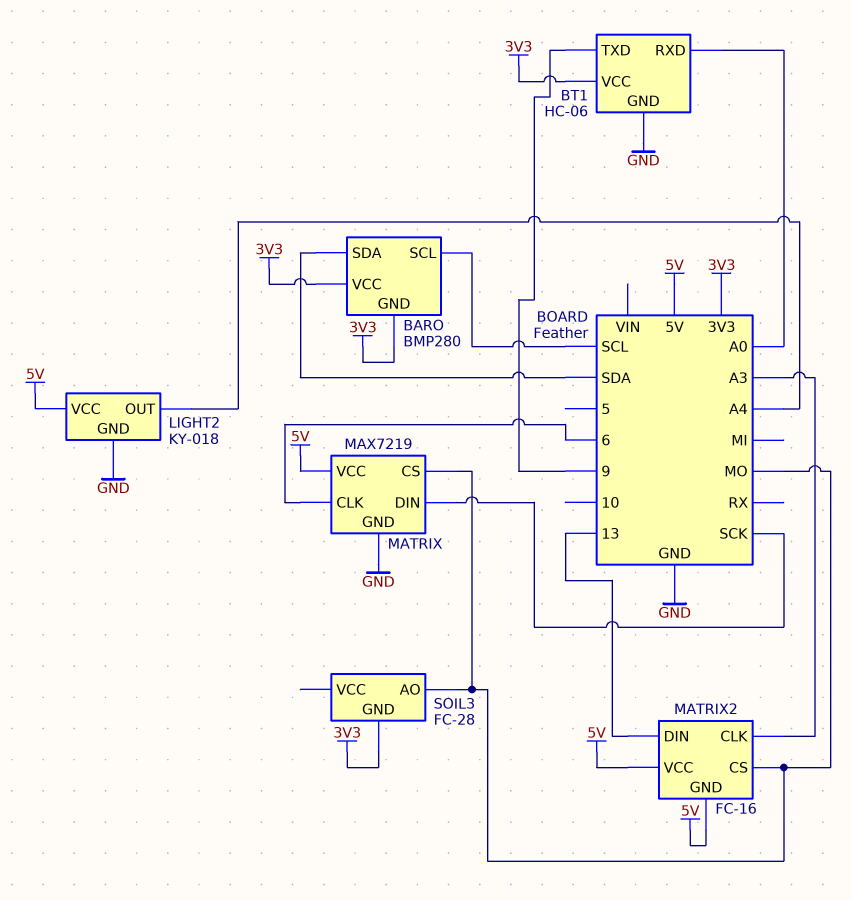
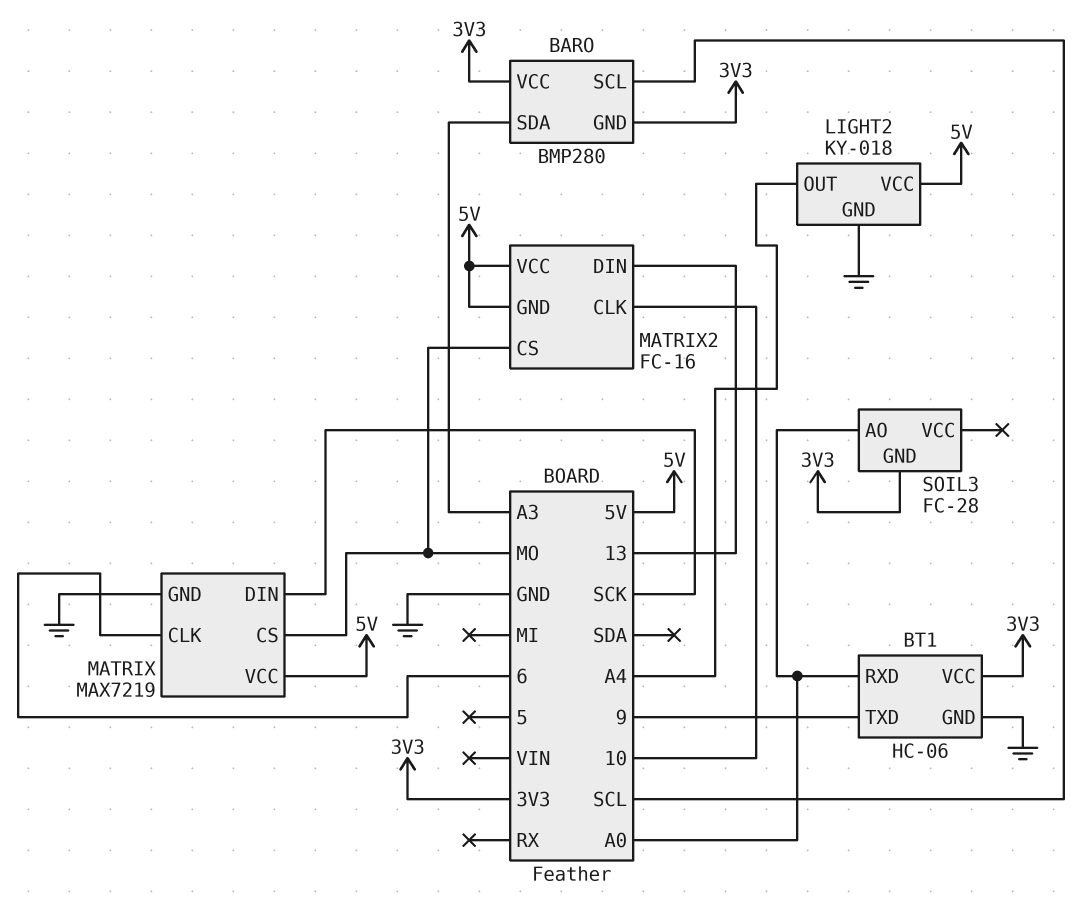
BARO pin SDA: SDA -> A3
MATRIX2 pin CLK: A3 -> 10
SOIL3 pin AO: MO -> A0

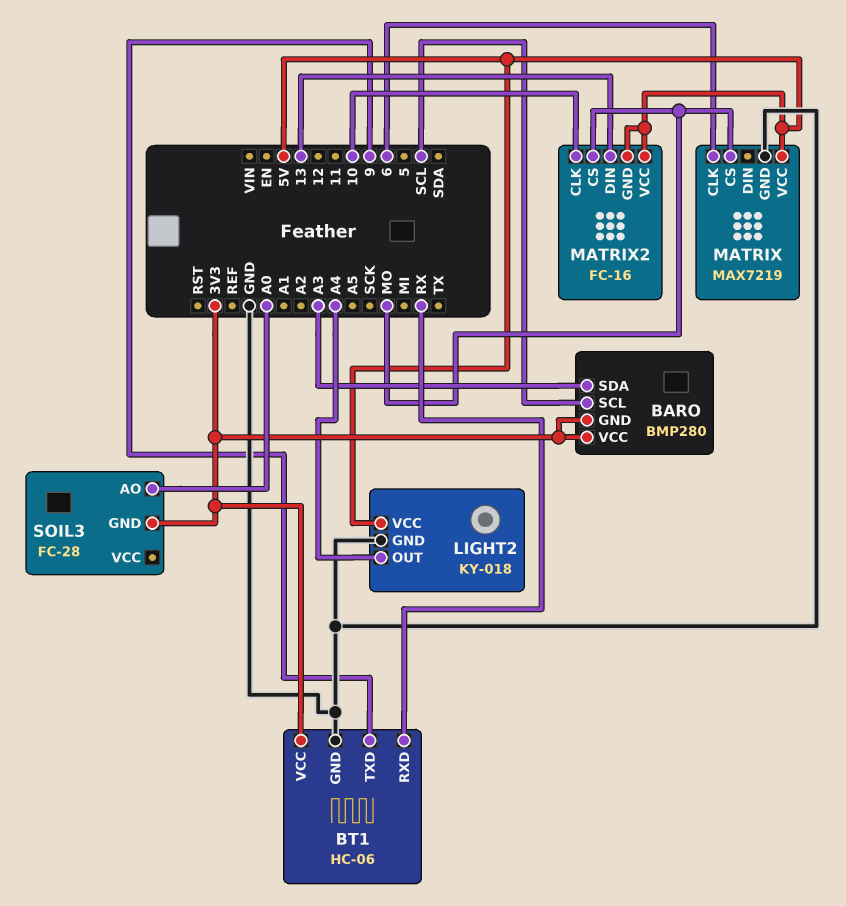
BT1 pin RXD: A0 -> RX
MATRIX pin DIN: SCK -> none

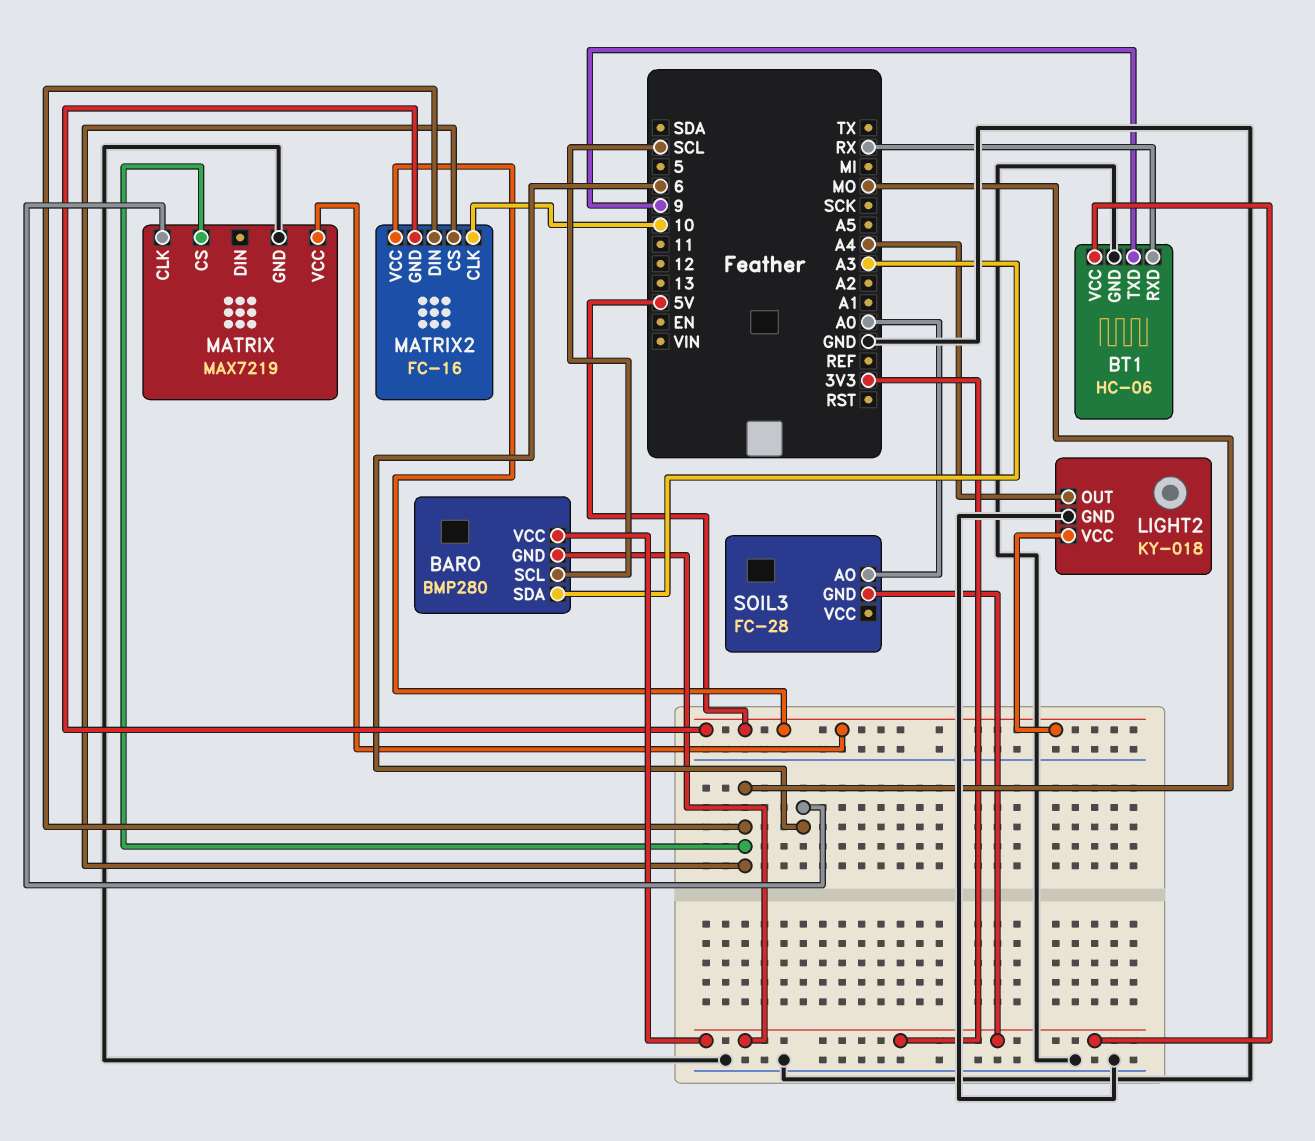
MATRIX2 pin DIN: 13 -> MO

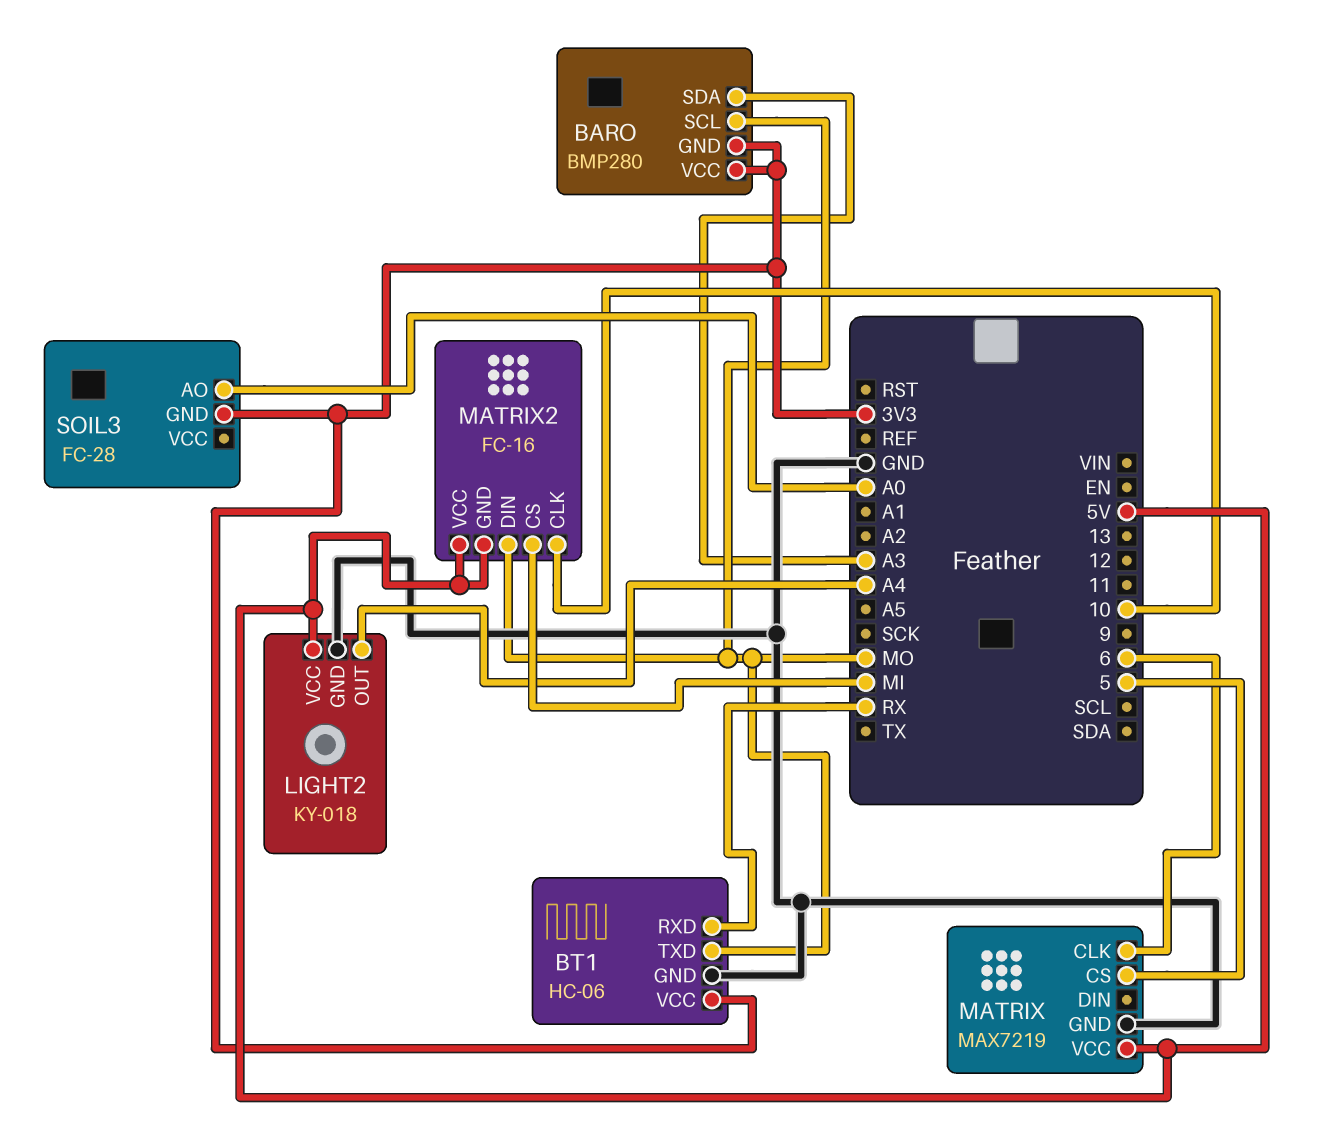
BARO pin SCL: SCL -> MO
BT1 pin TXD: 9 -> MO
MATRIX pin CS: MO -> 5
MATRIX2 pin CS: MO -> MI

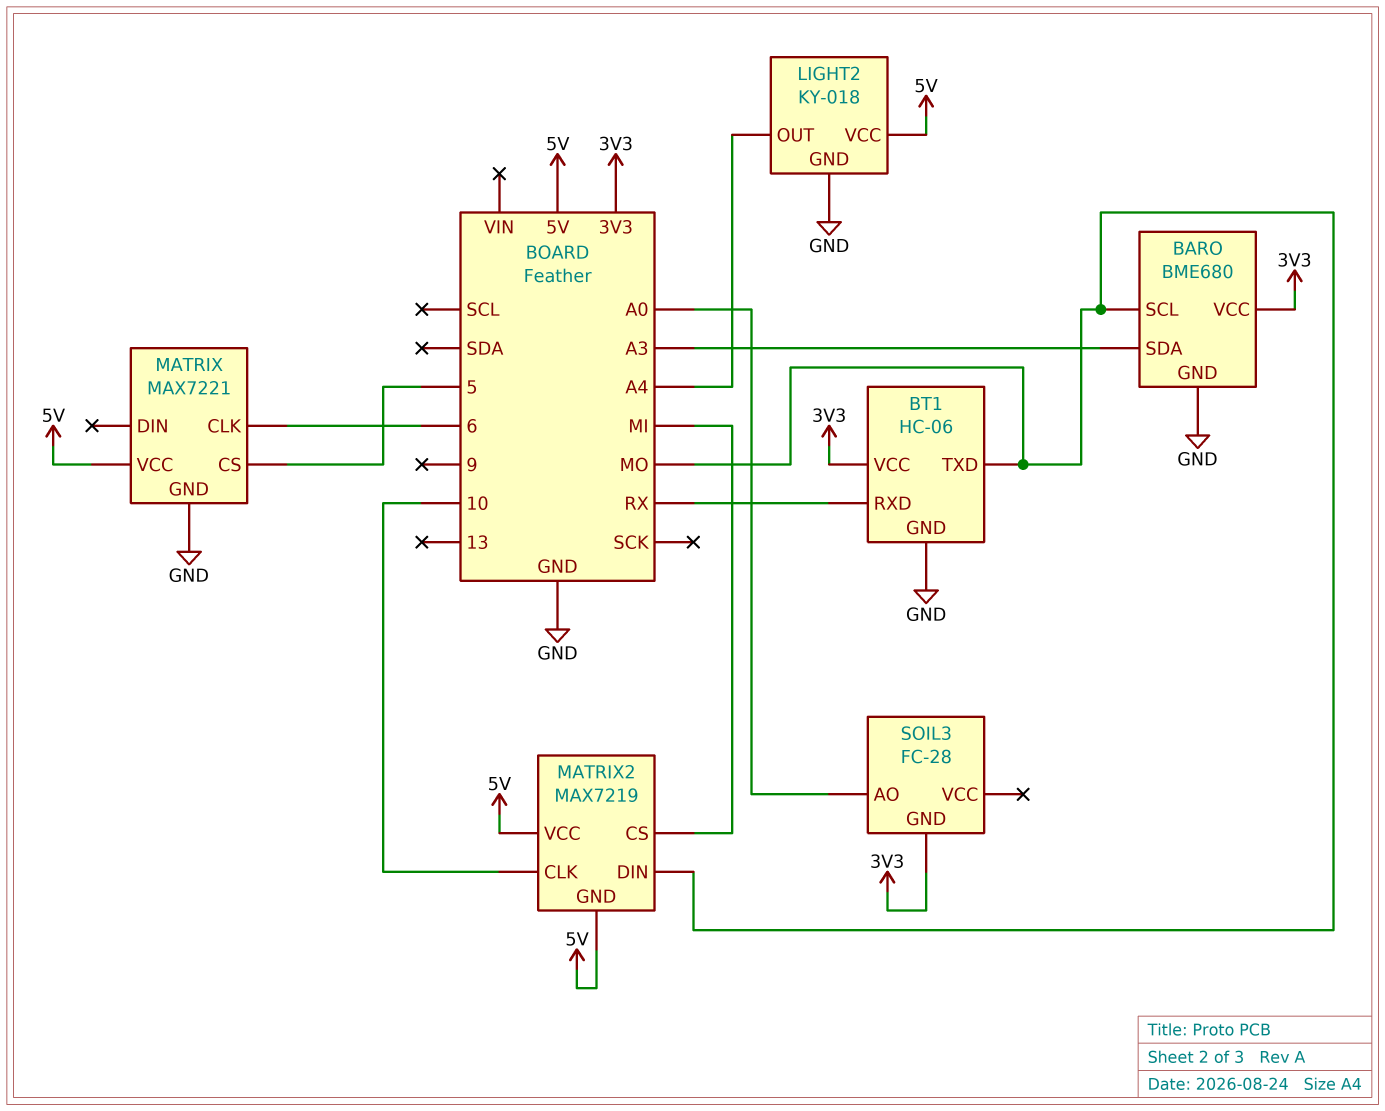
BARO: BMP280 -> BME680
BARO pin GND: 3V3 -> GND
MATRIX: MAX7219 -> MAX7221
MATRIX2: FC-16 -> MAX7219

